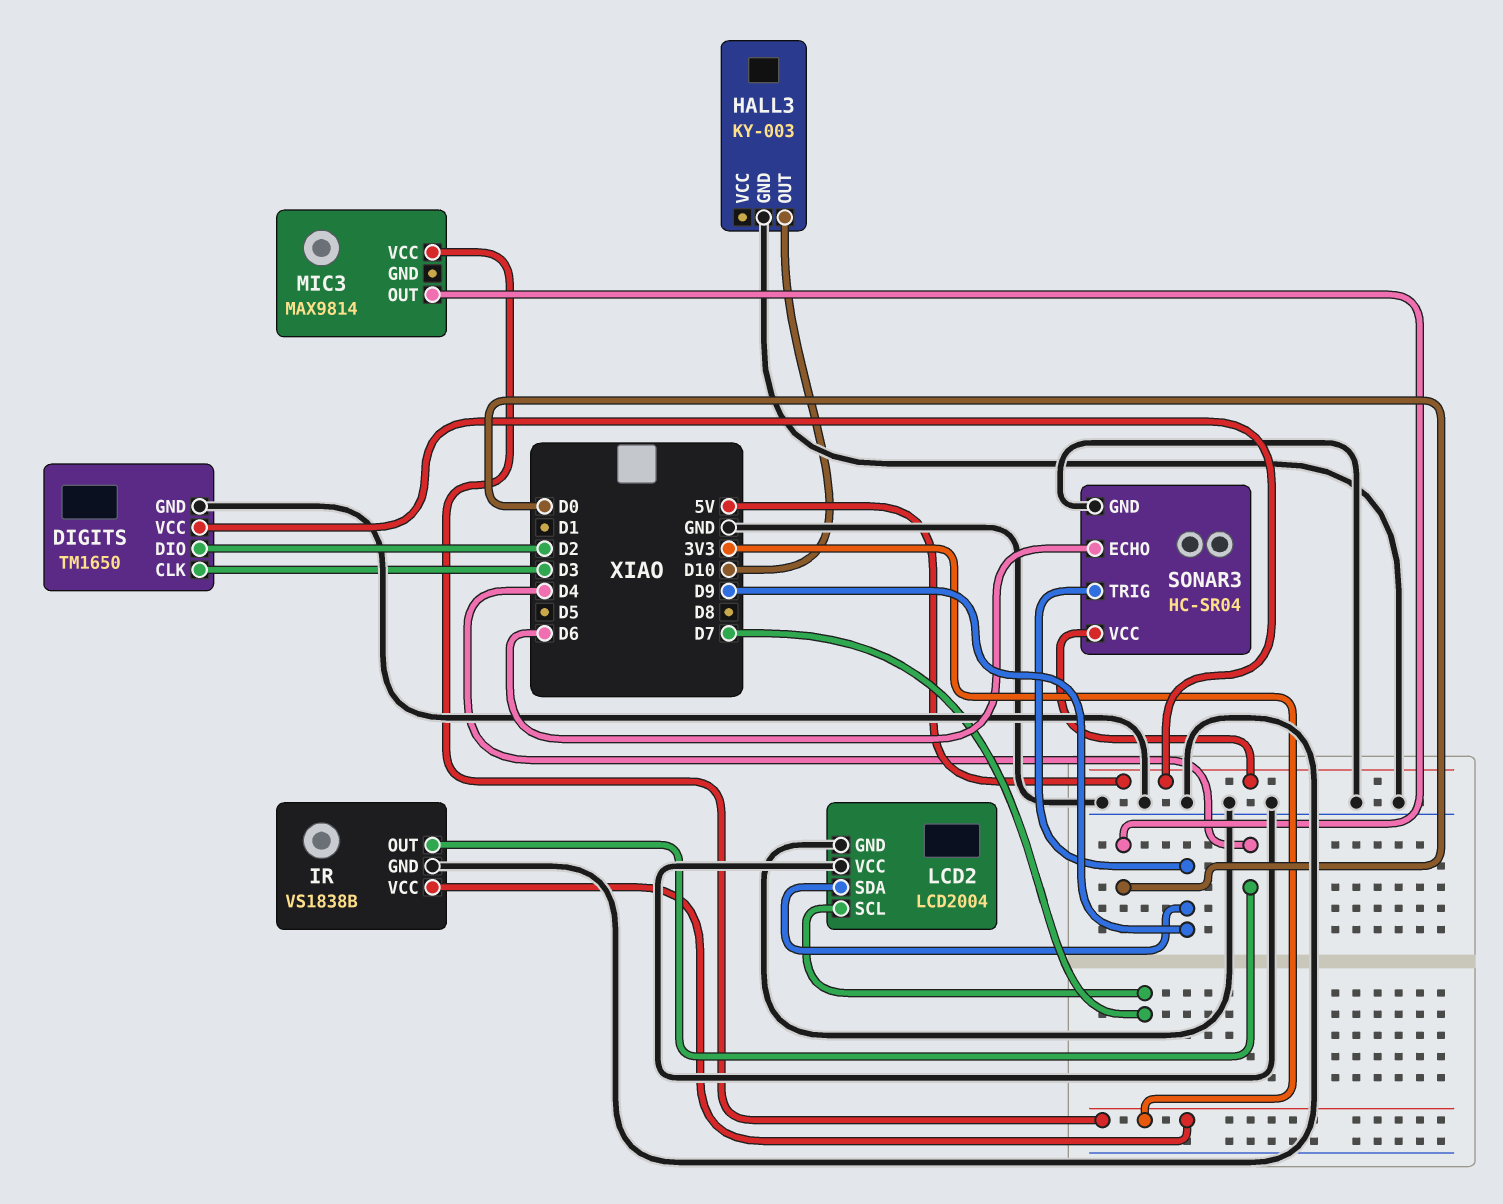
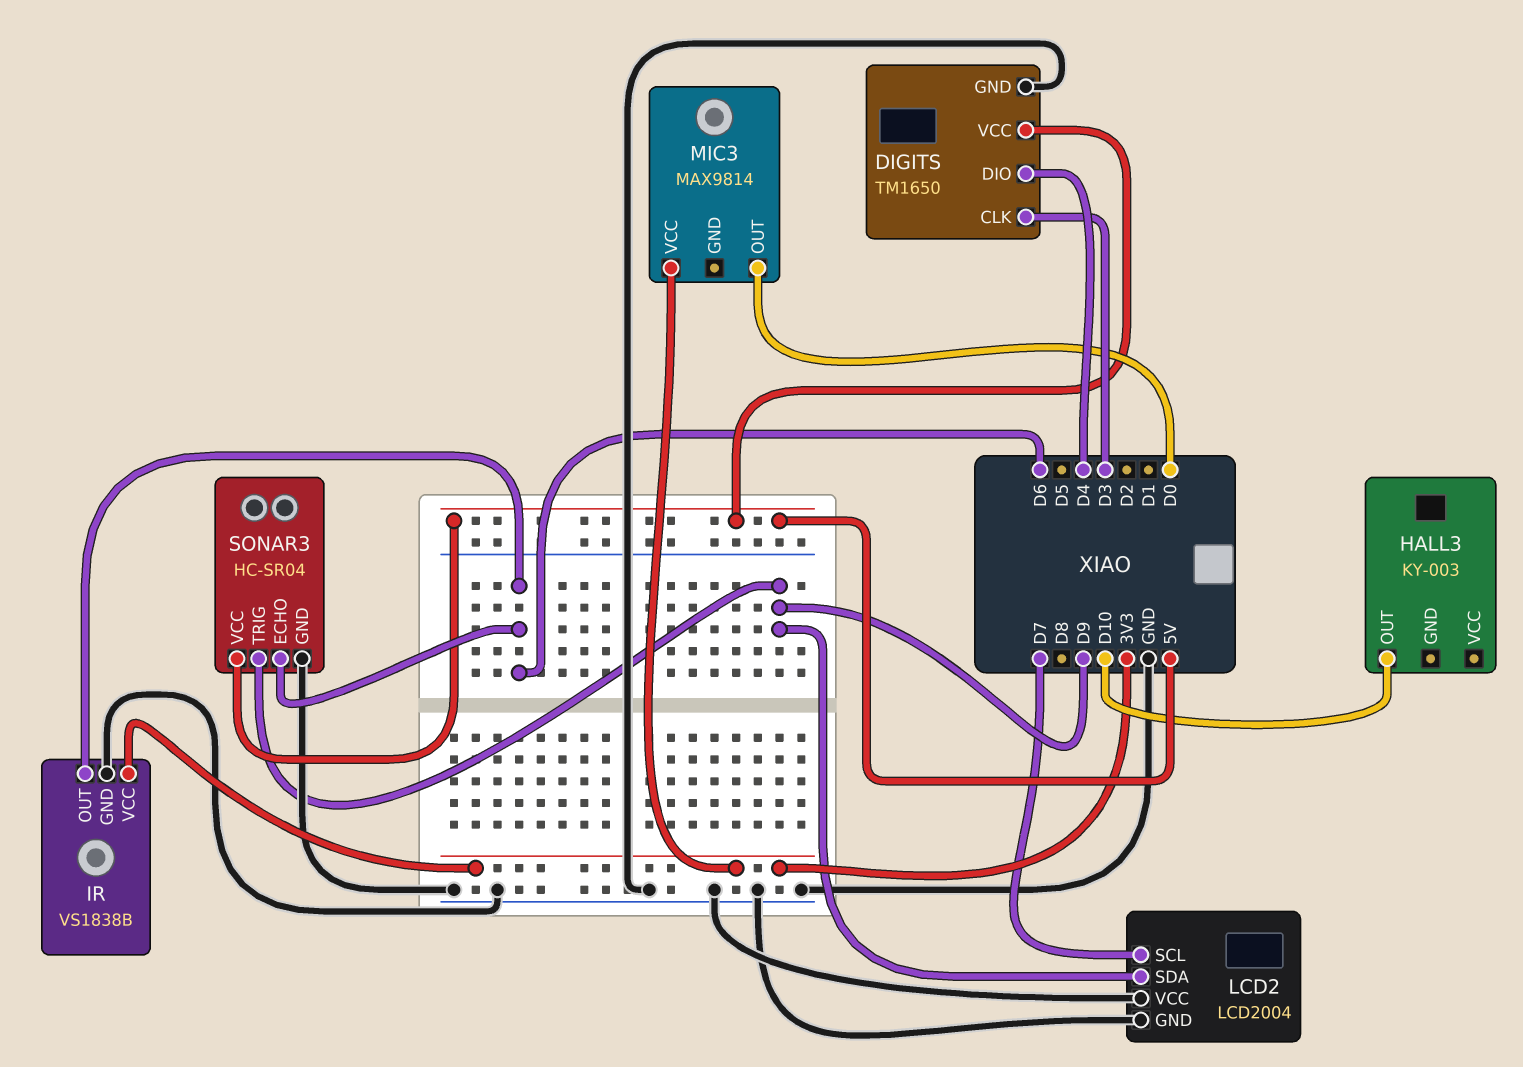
DIGITS pin DIO: D2 -> D4
HALL3 pin GND: GND -> none
IR pin OUT: D4 -> D6

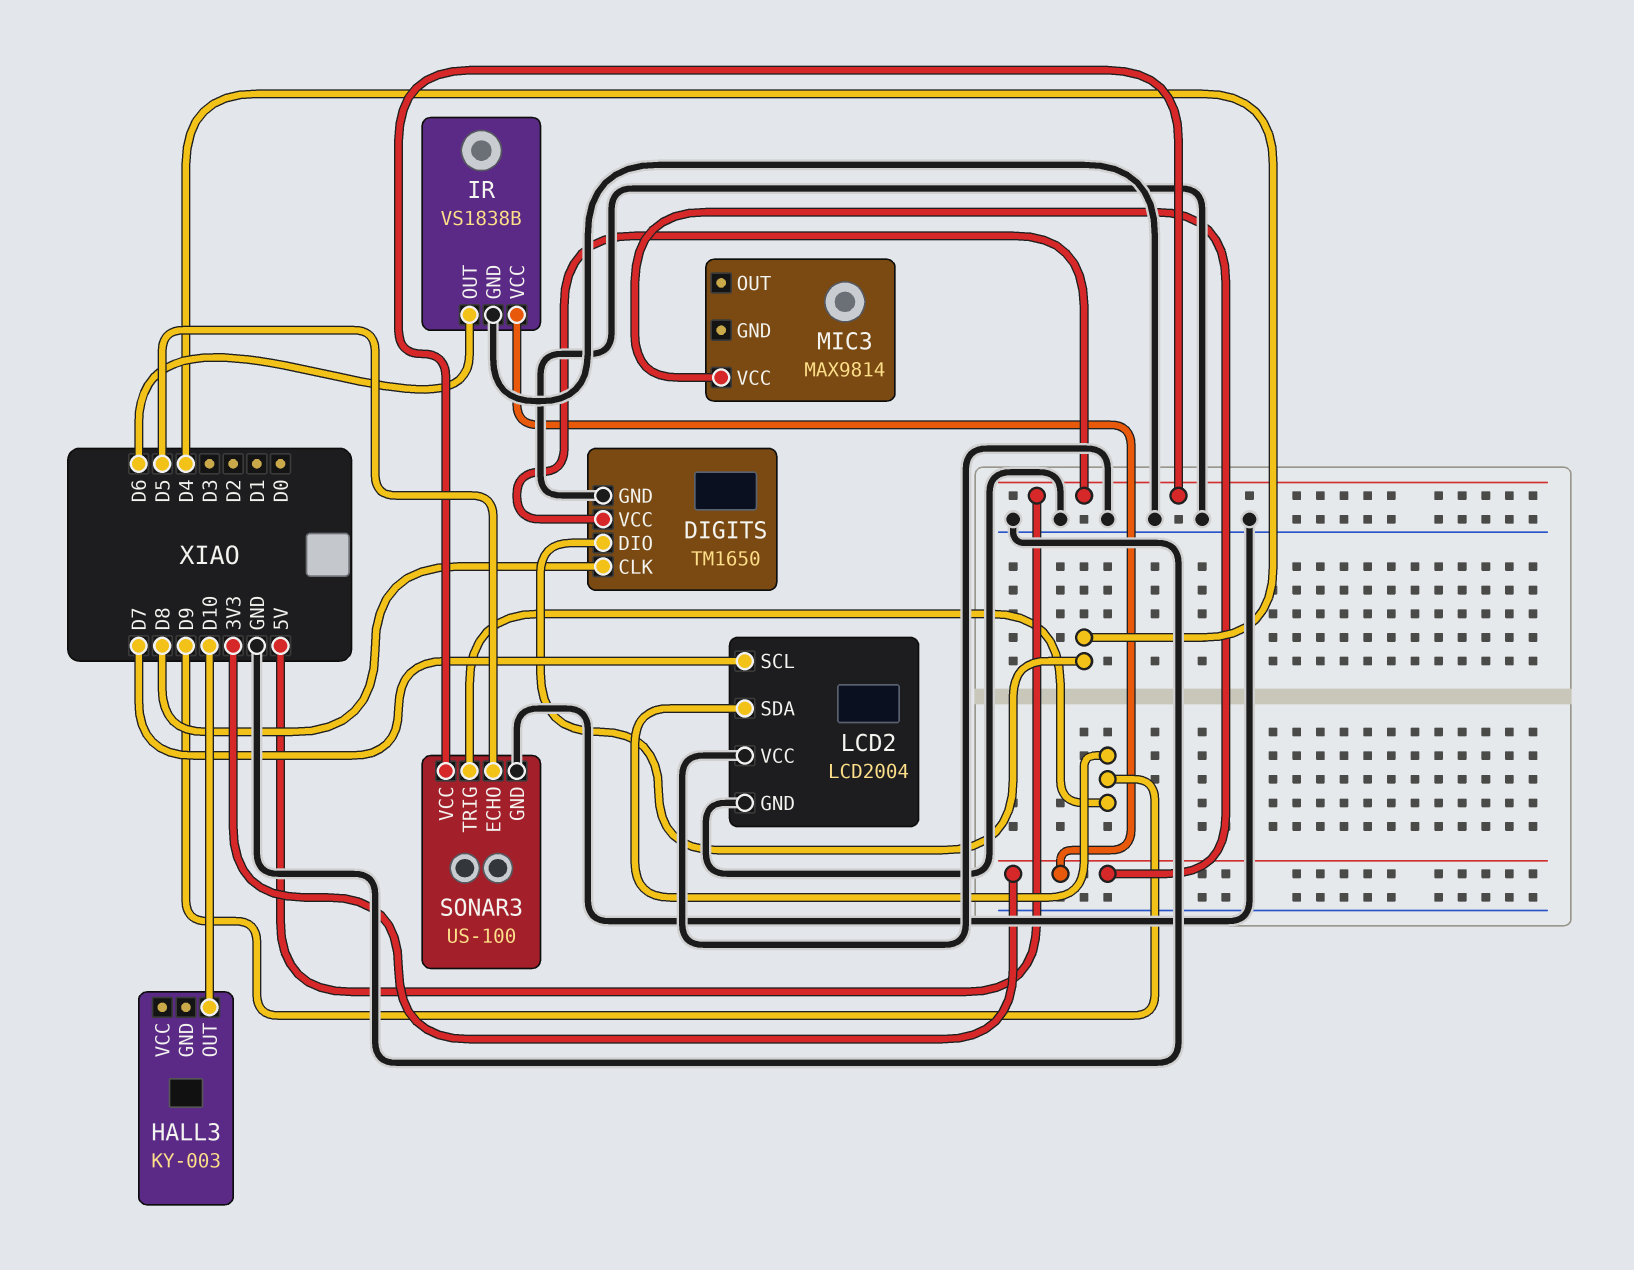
DIGITS pin CLK: D3 -> D8
MIC3 pin OUT: D0 -> none
SONAR3: HC-SR04 -> US-100
SONAR3 pin ECHO: D6 -> D5

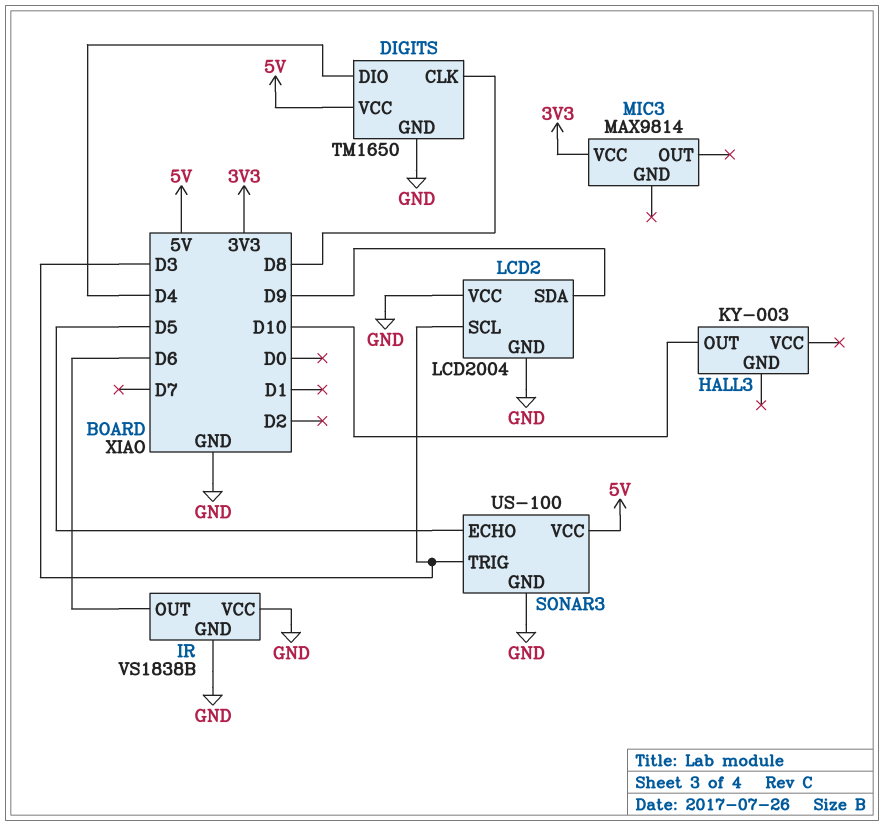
IR pin VCC: 3V3 -> GND
LCD2 pin SCL: D7 -> D3
SONAR3 pin TRIG: D9 -> D3

